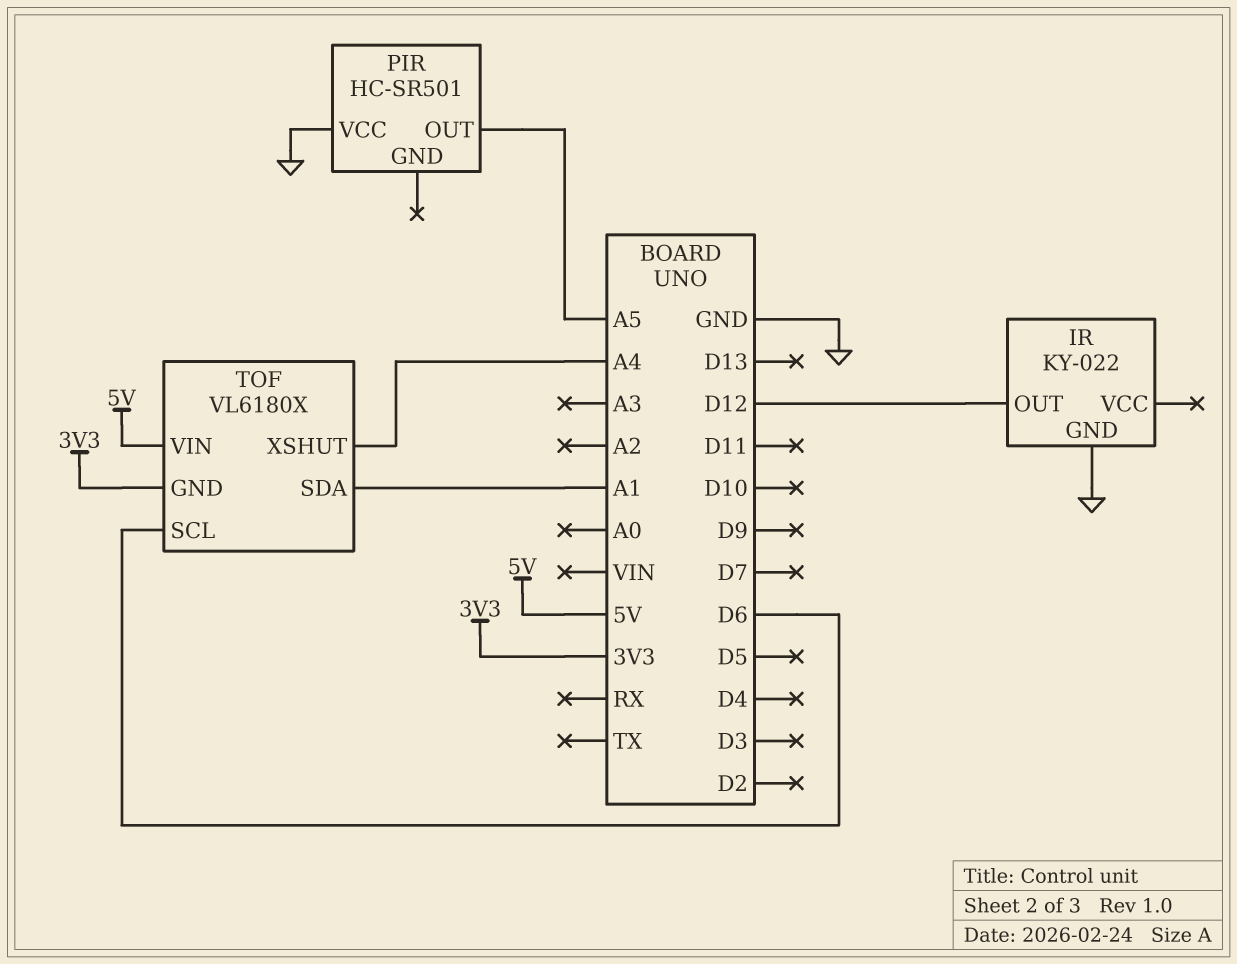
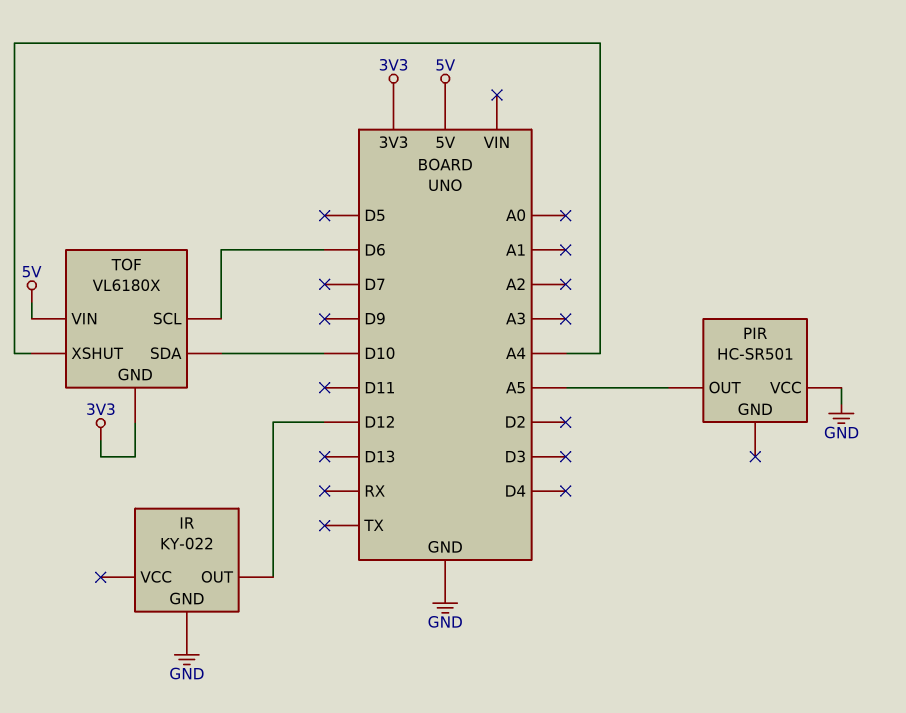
TOF pin SDA: A1 -> D10

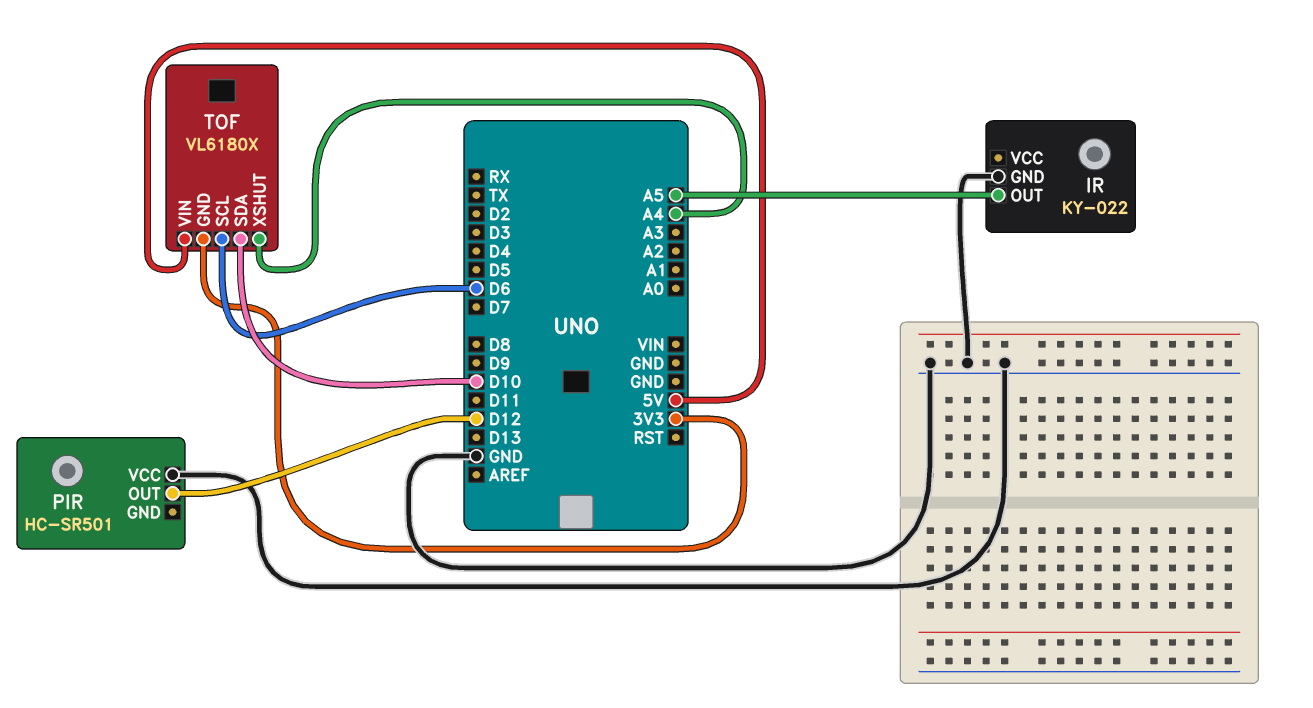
IR pin OUT: D12 -> A5
PIR pin OUT: A5 -> D12

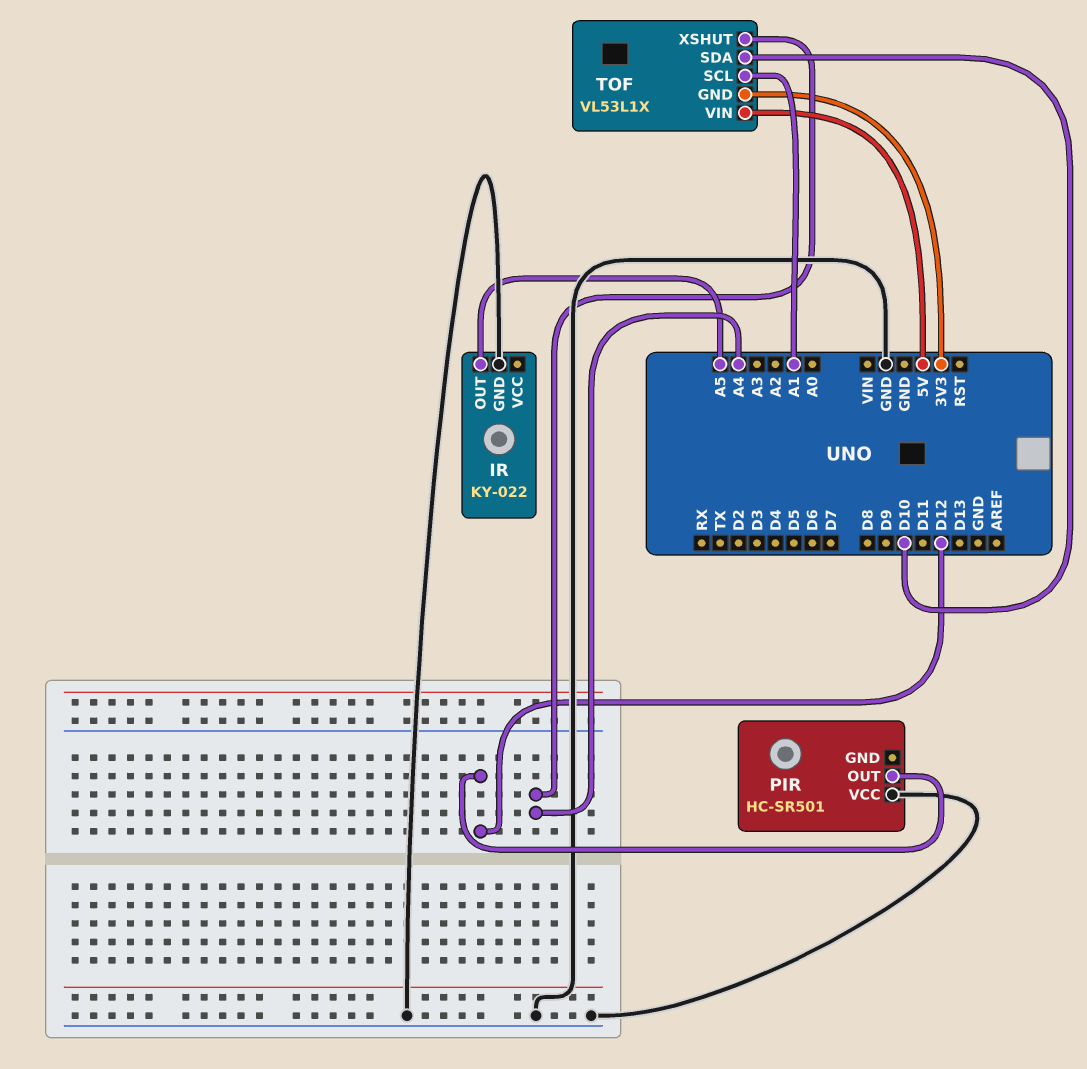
TOF: VL6180X -> VL53L1X
TOF pin SCL: D6 -> A1

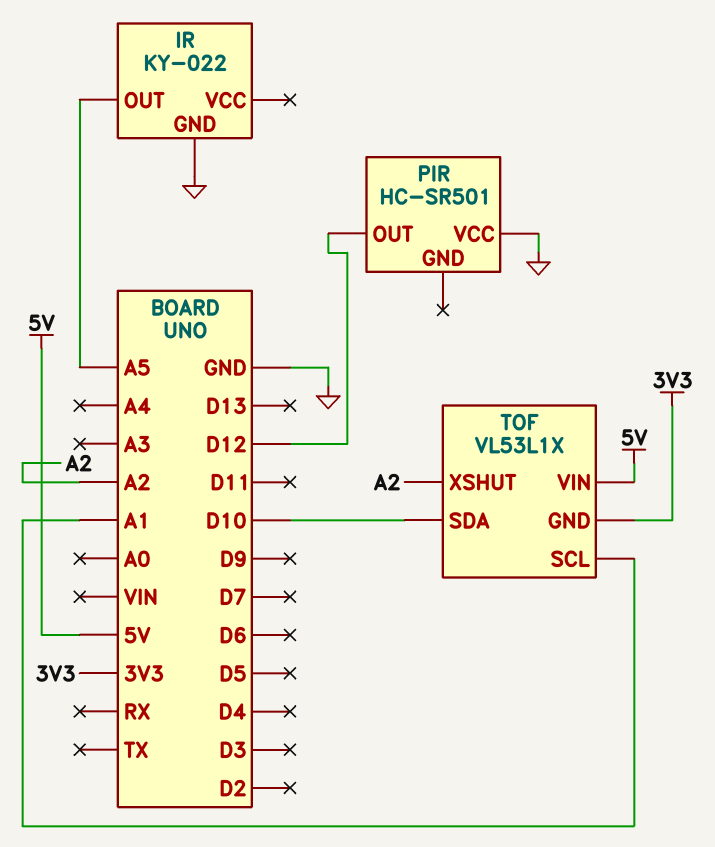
TOF pin XSHUT: A4 -> A2

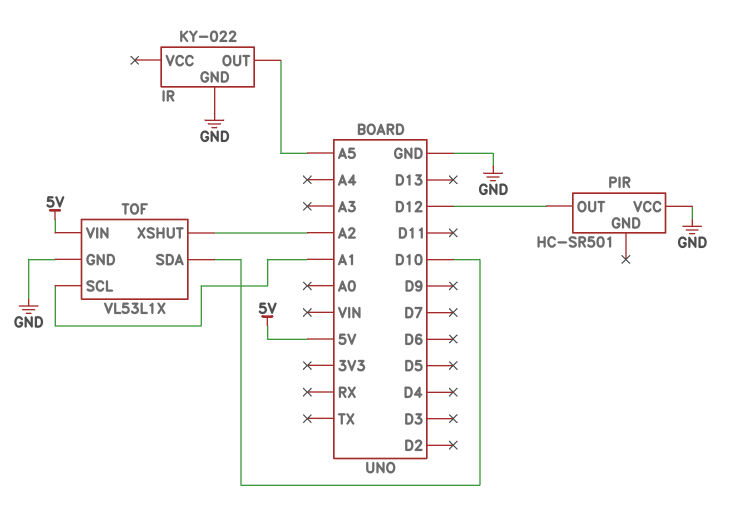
TOF pin GND: 3V3 -> GND

